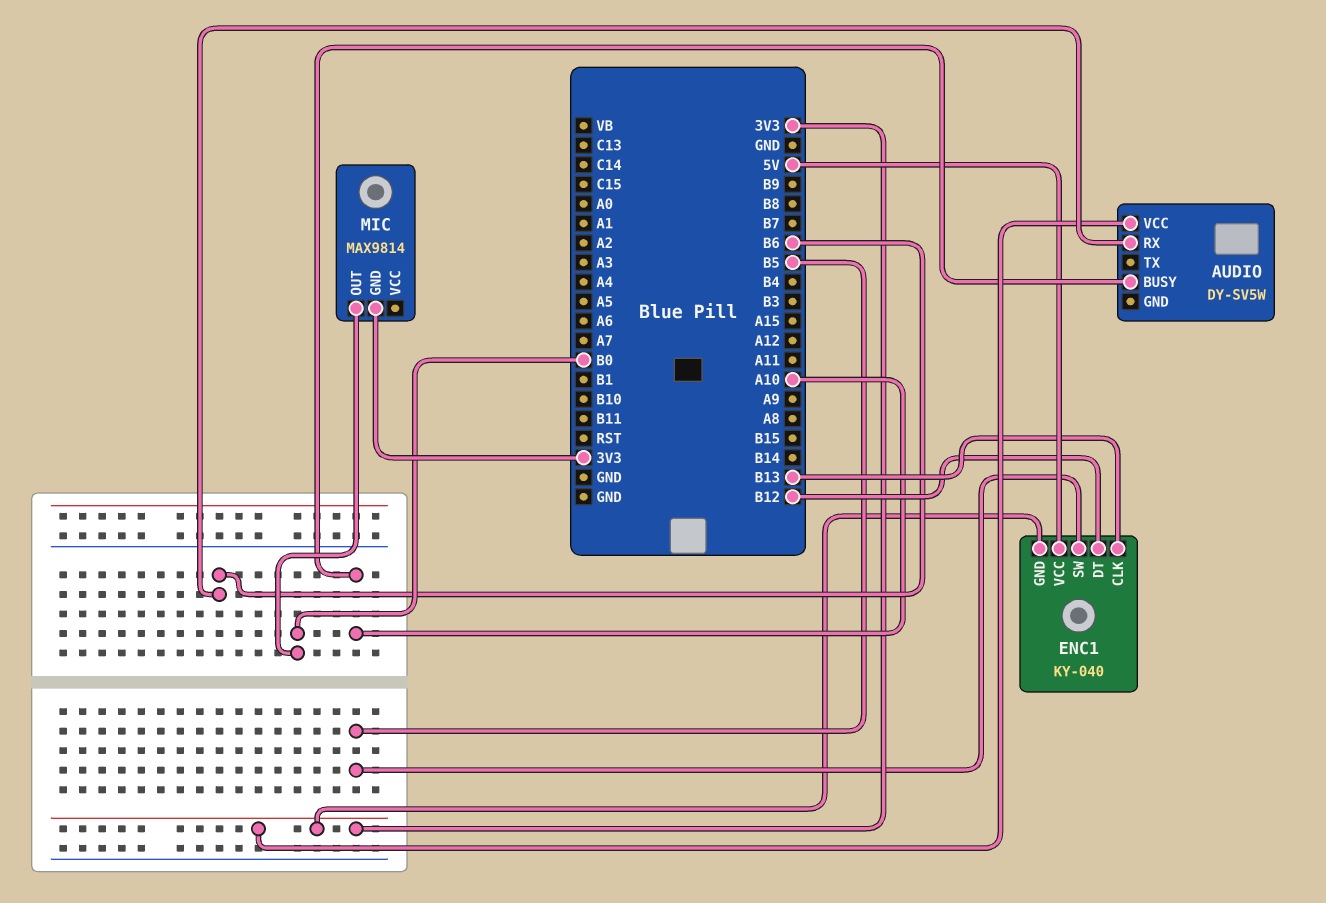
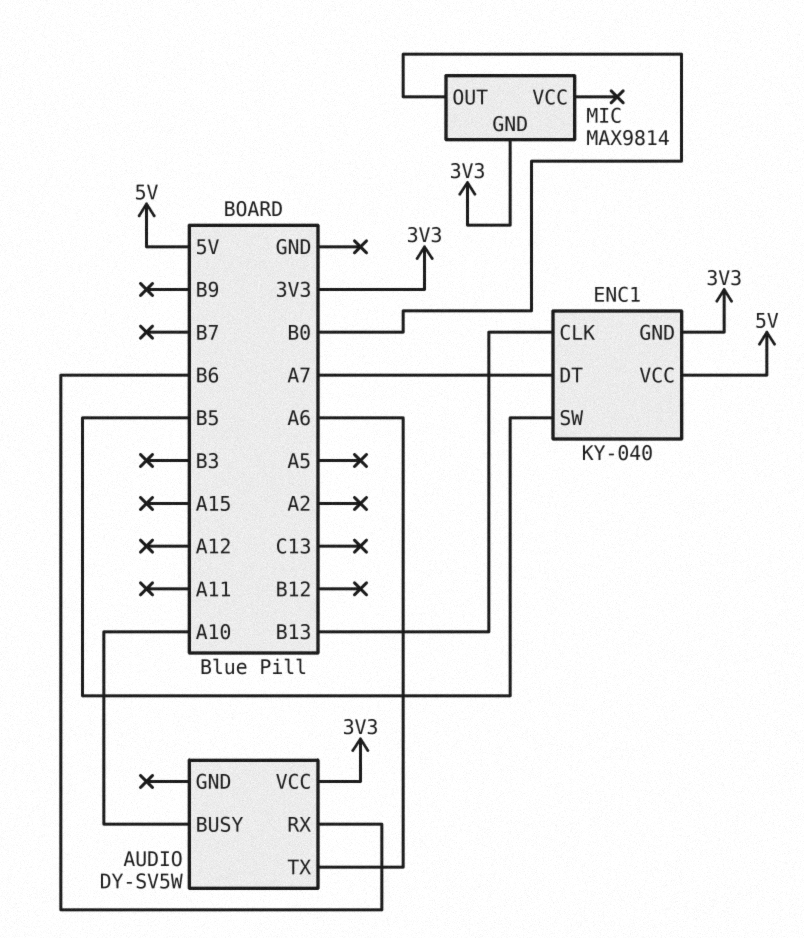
AUDIO pin TX: none -> A6
ENC1 pin DT: B12 -> A7

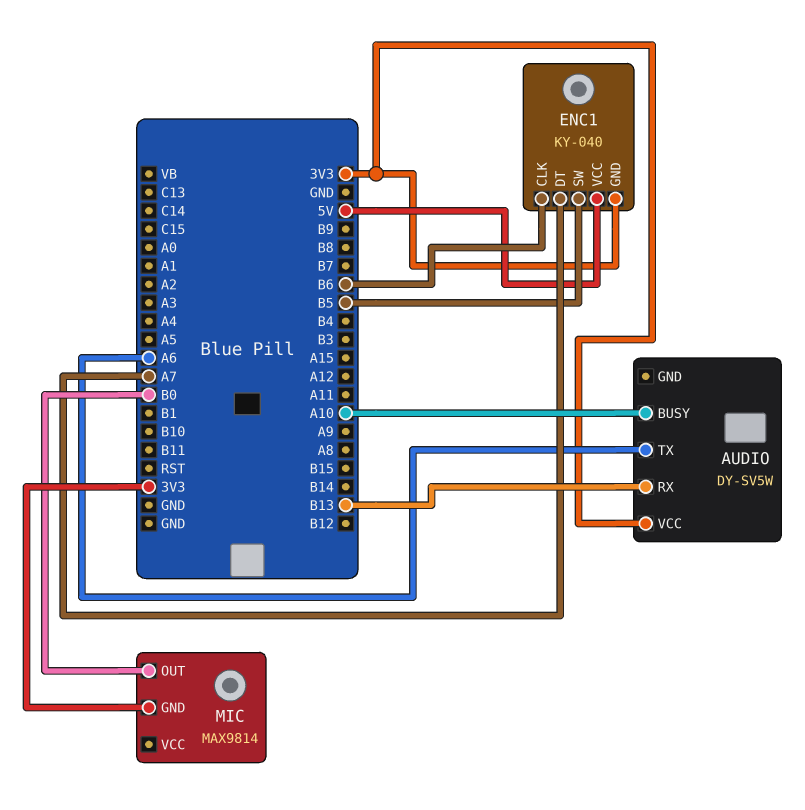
AUDIO pin RX: B6 -> B13
ENC1 pin CLK: B13 -> B6

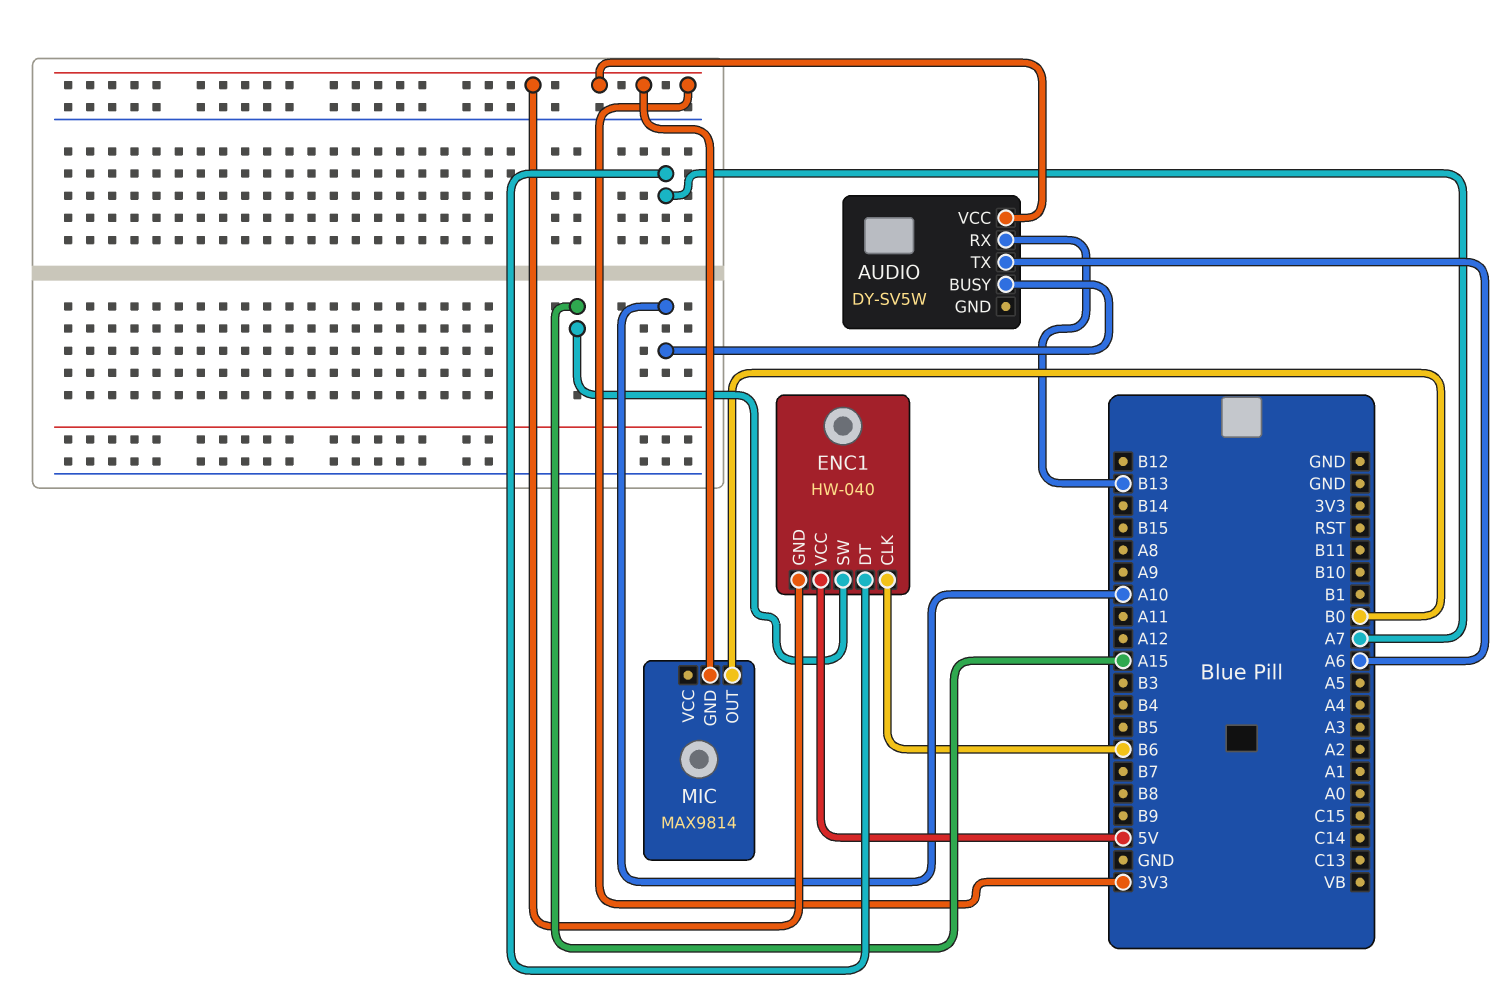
ENC1: KY-040 -> HW-040
ENC1 pin SW: B5 -> A15

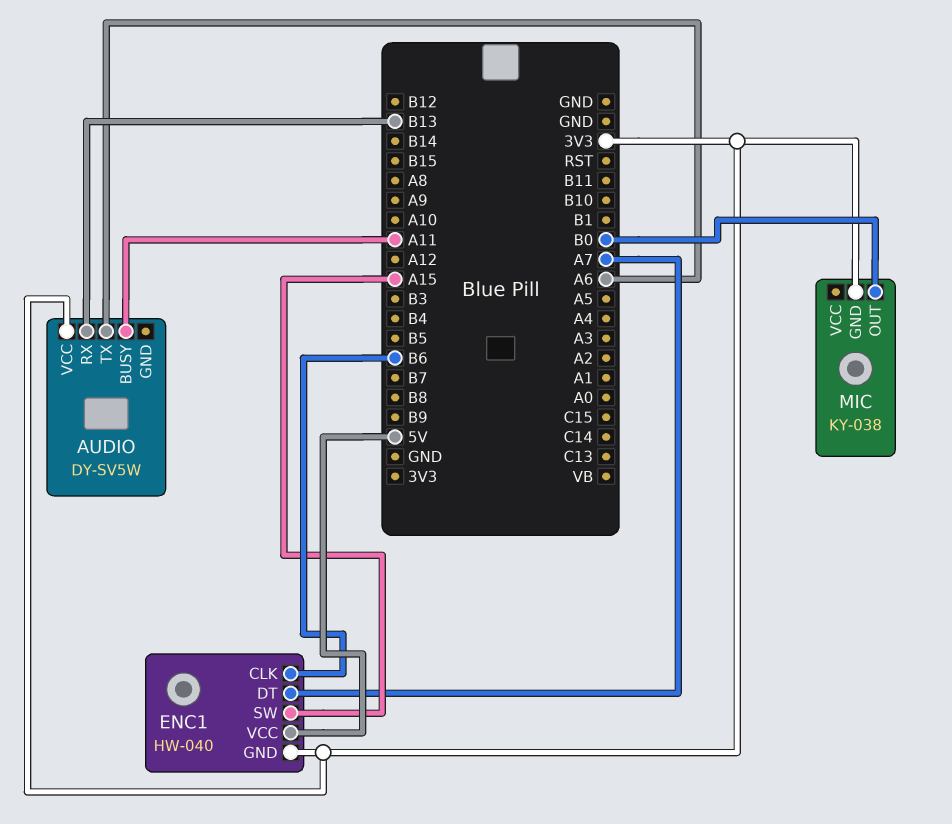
AUDIO pin BUSY: A10 -> A11
MIC: MAX9814 -> KY-038

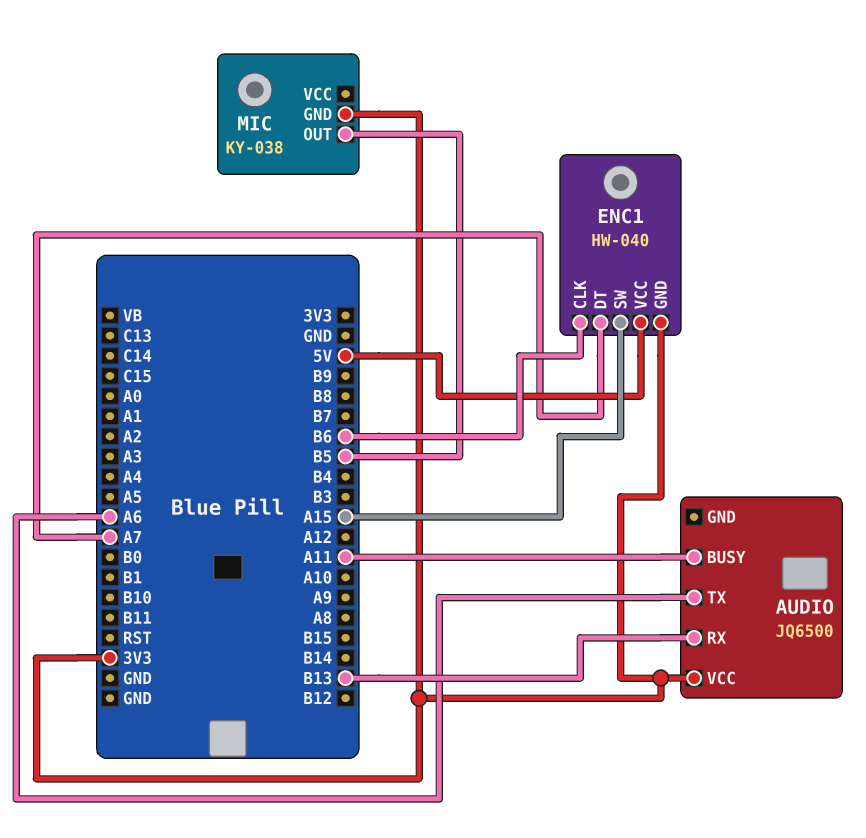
AUDIO: DY-SV5W -> JQ6500
MIC pin OUT: B0 -> B5

